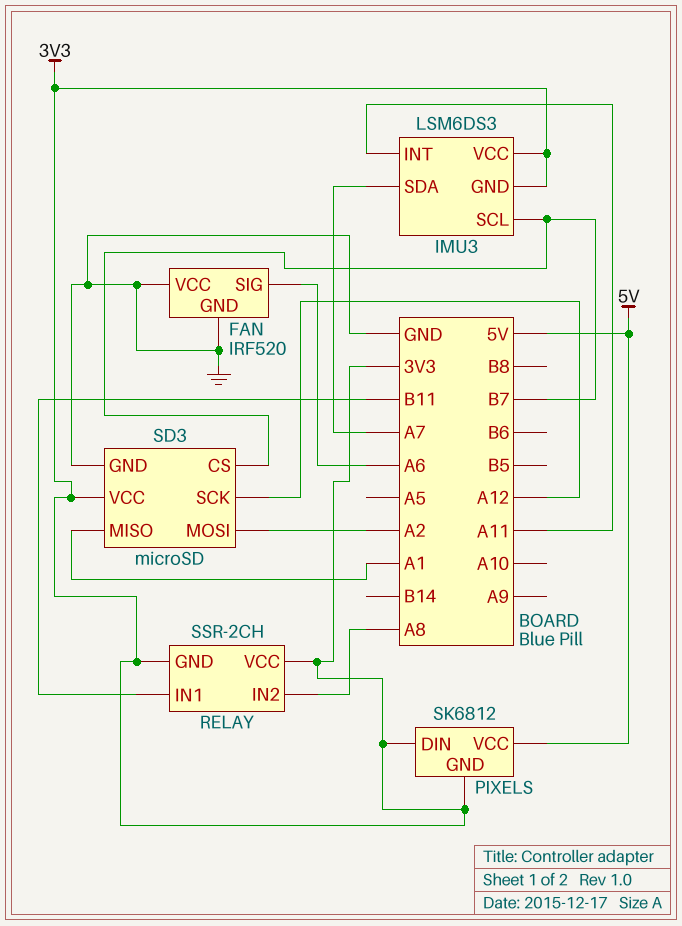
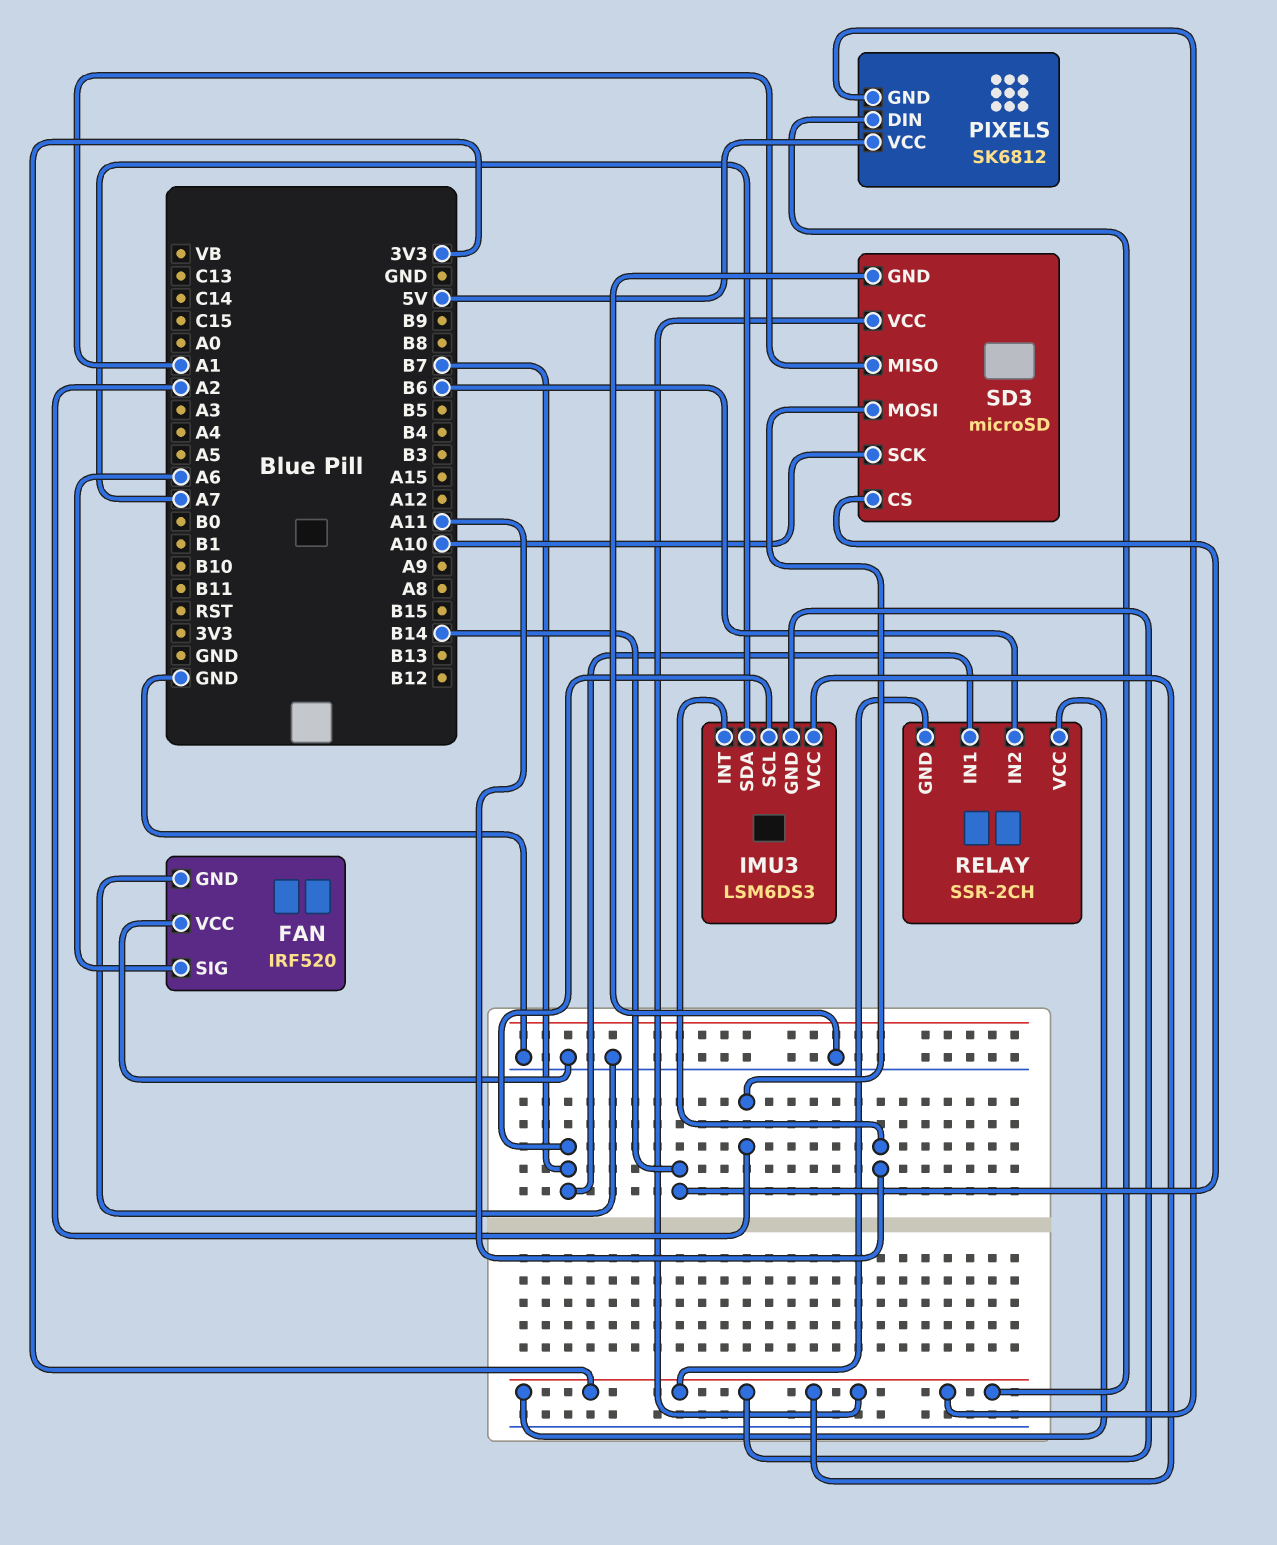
RELAY pin IN1: B11 -> B7
RELAY pin IN2: A8 -> B6
SD3 pin CS: B7 -> B14
SD3 pin SCK: A12 -> A10

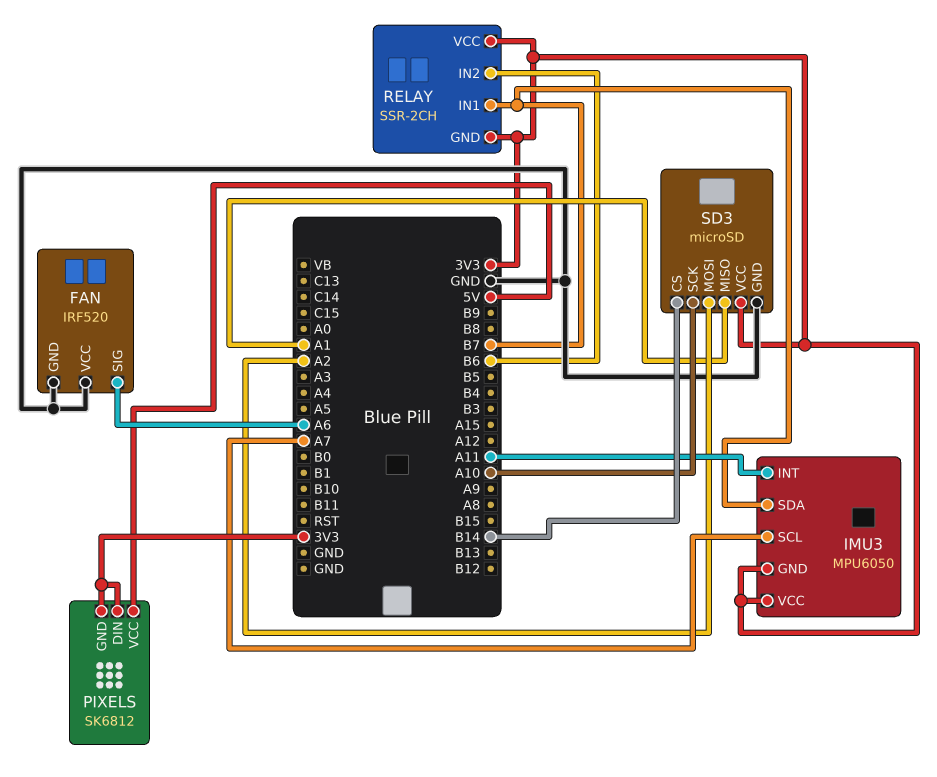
IMU3: LSM6DS3 -> MPU6050
IMU3 pin SCL: B7 -> A7
IMU3 pin SDA: A7 -> B7

